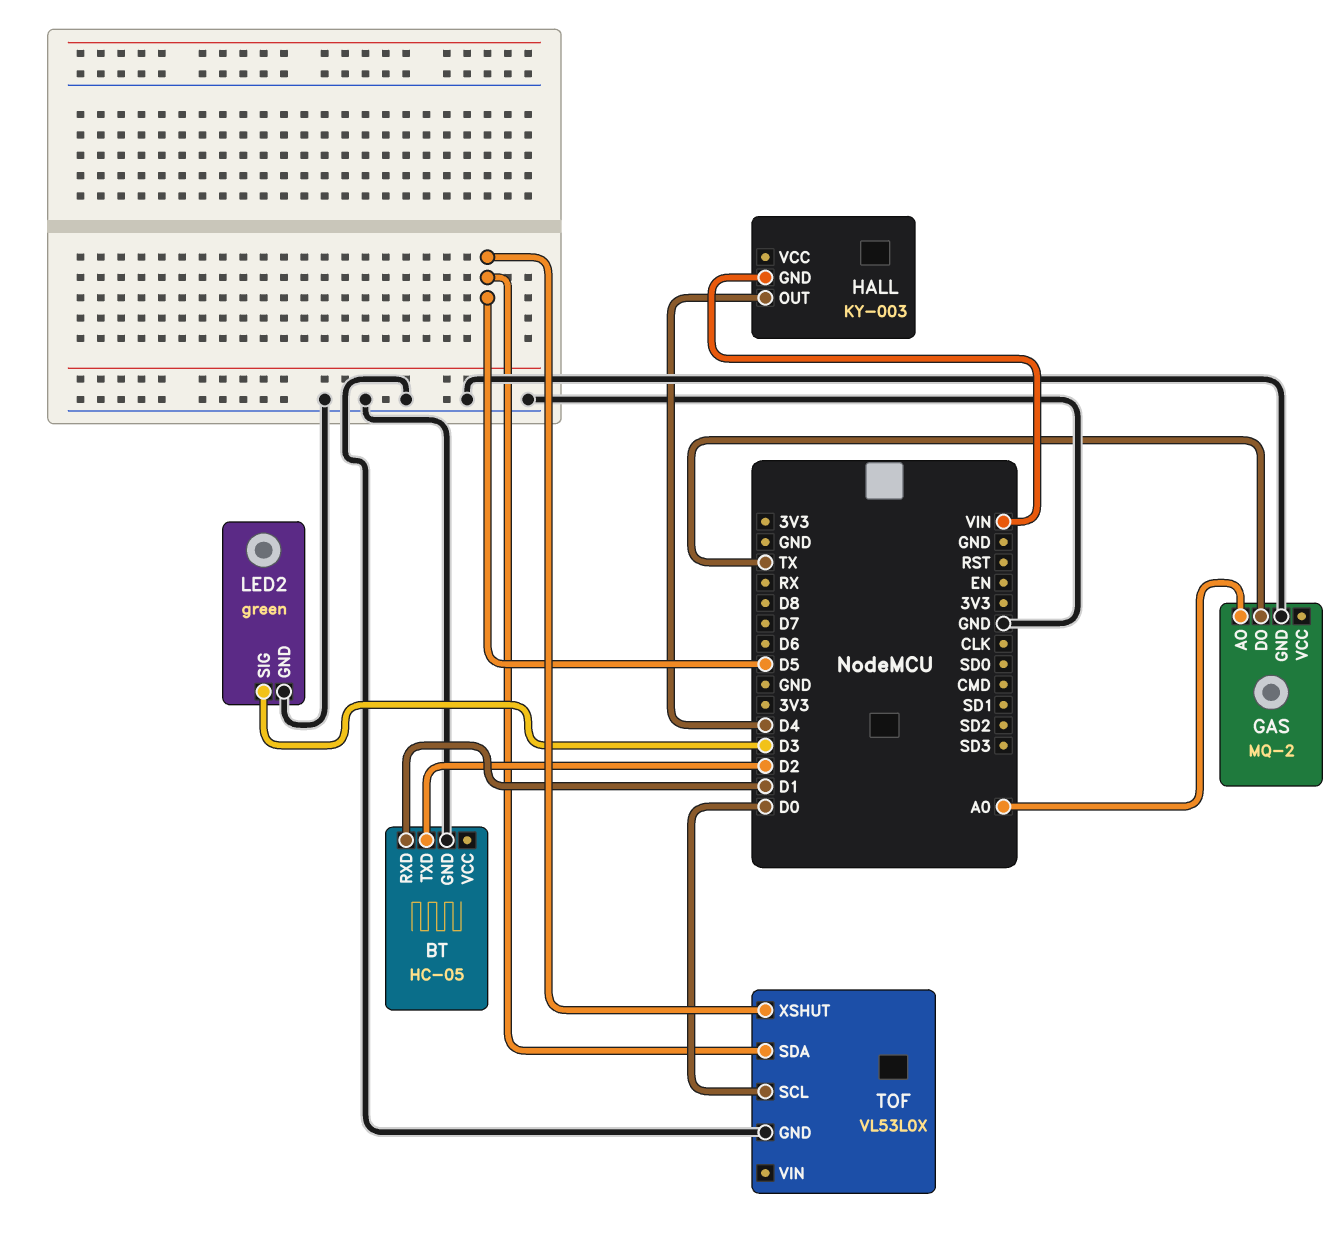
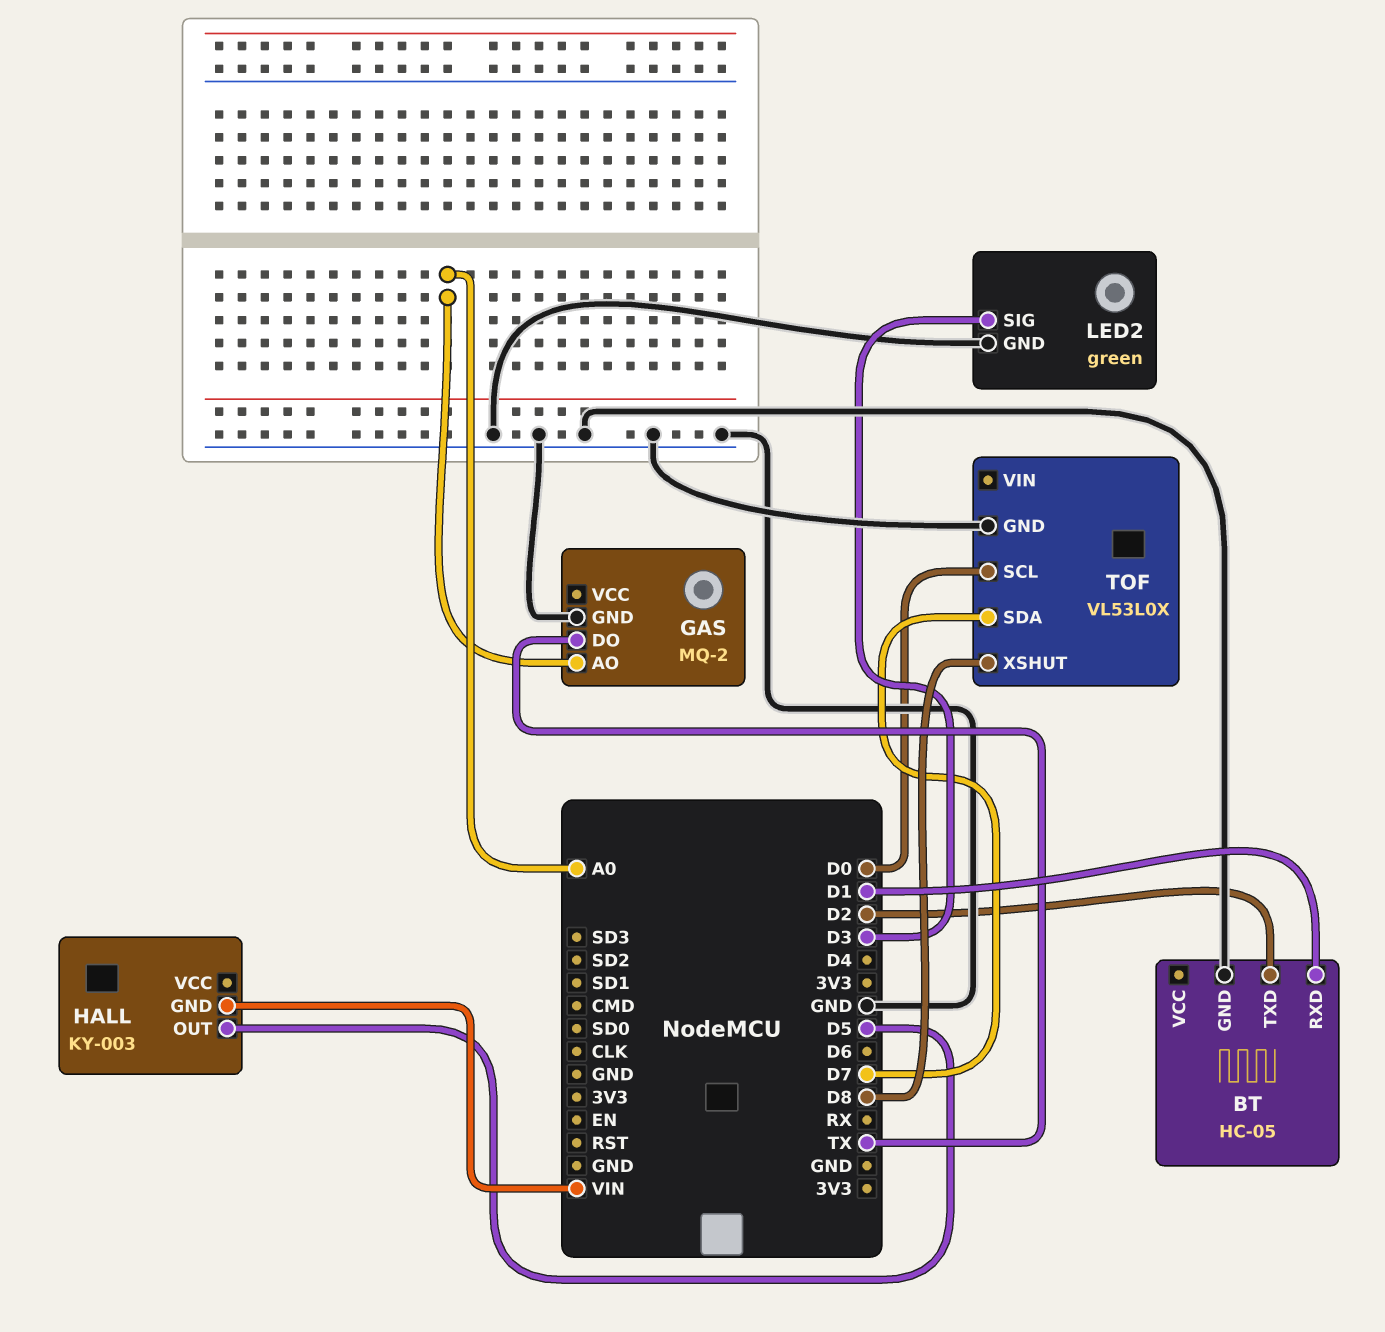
HALL pin OUT: D4 -> D5
TOF pin SDA: D5 -> D7
TOF pin XSHUT: D5 -> D8

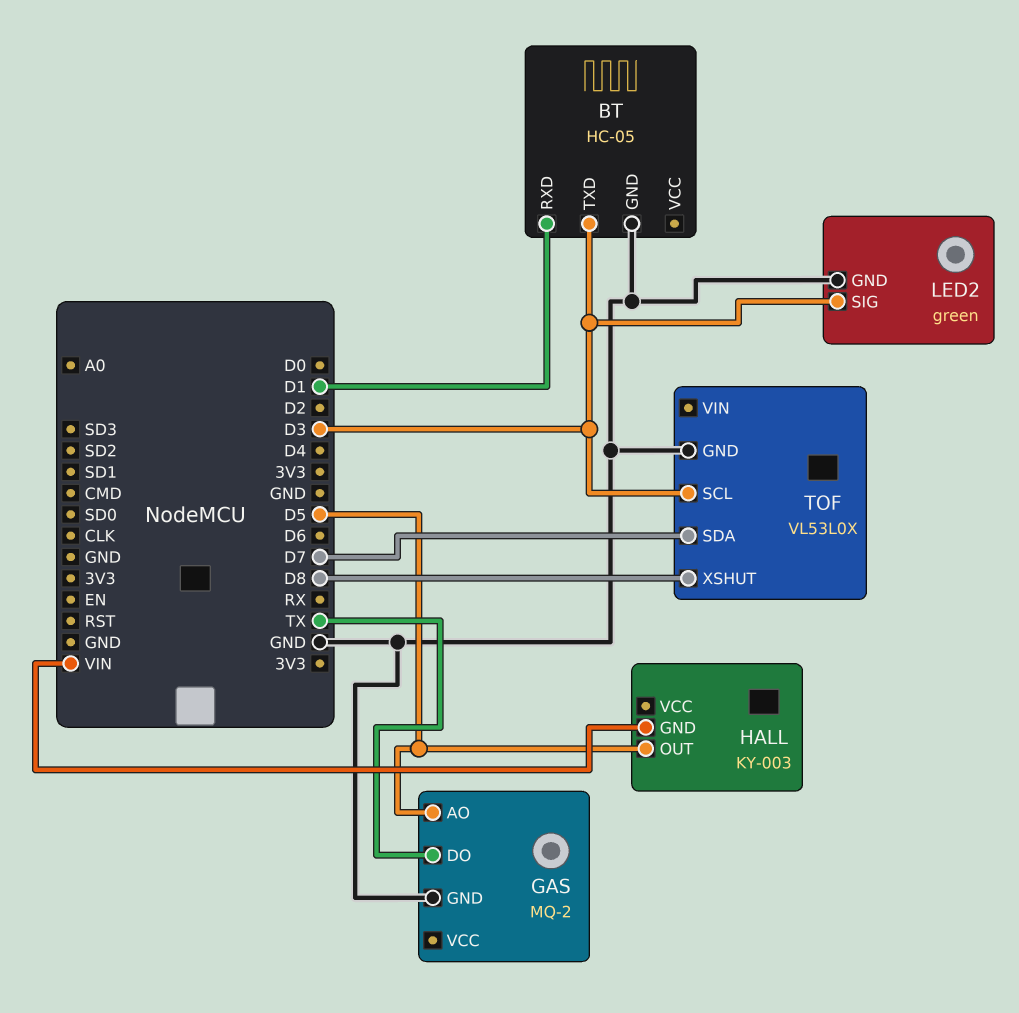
BT pin TXD: D2 -> D3
GAS pin AO: A0 -> D5
TOF pin SCL: D0 -> D3

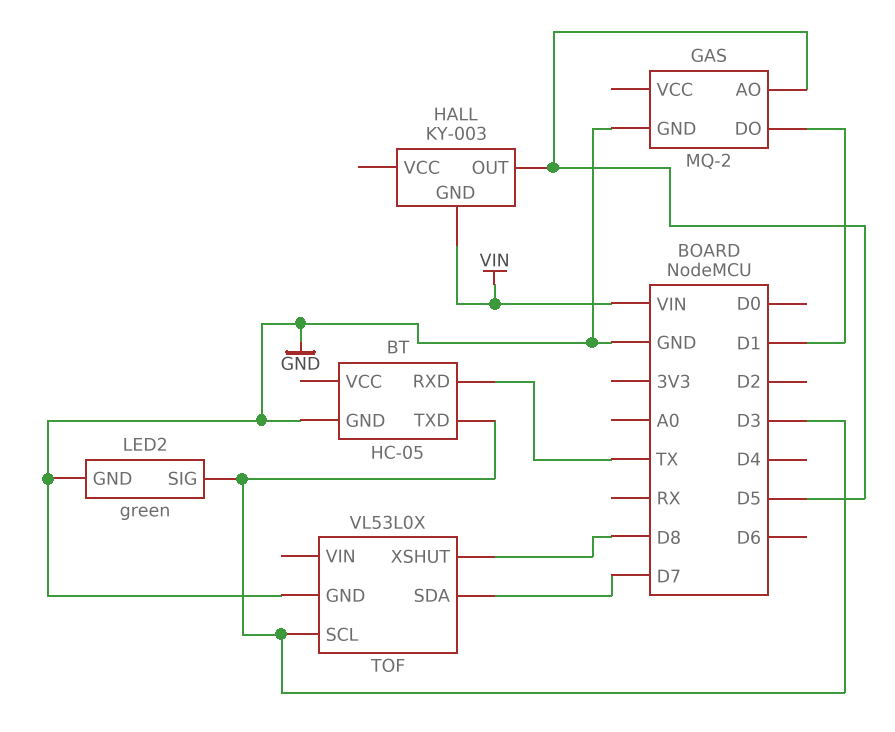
BT pin RXD: D1 -> TX
GAS pin DO: TX -> D1

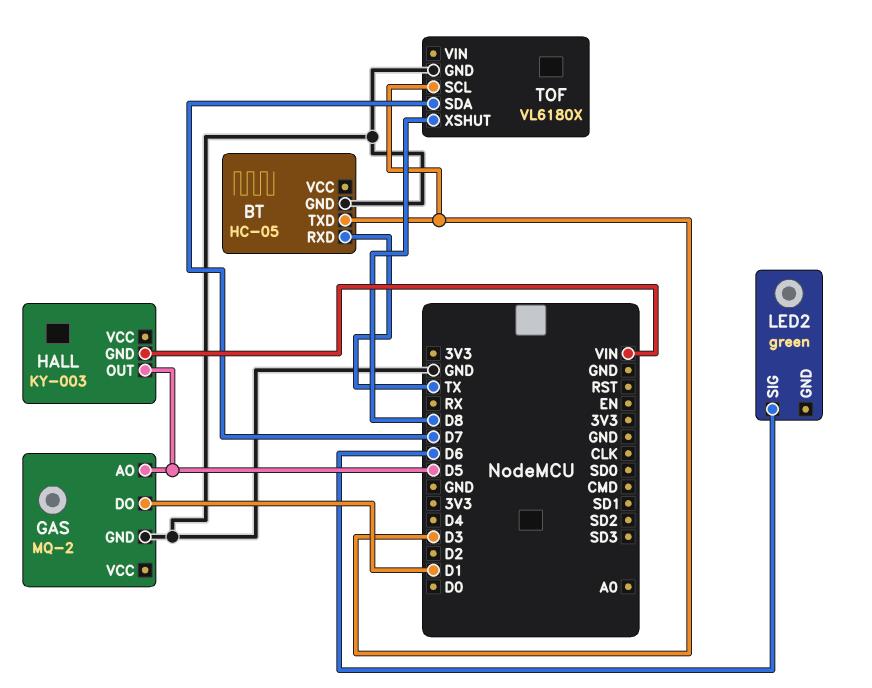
LED2 pin GND: GND -> none
LED2 pin SIG: D3 -> D6
TOF: VL53L0X -> VL6180X

